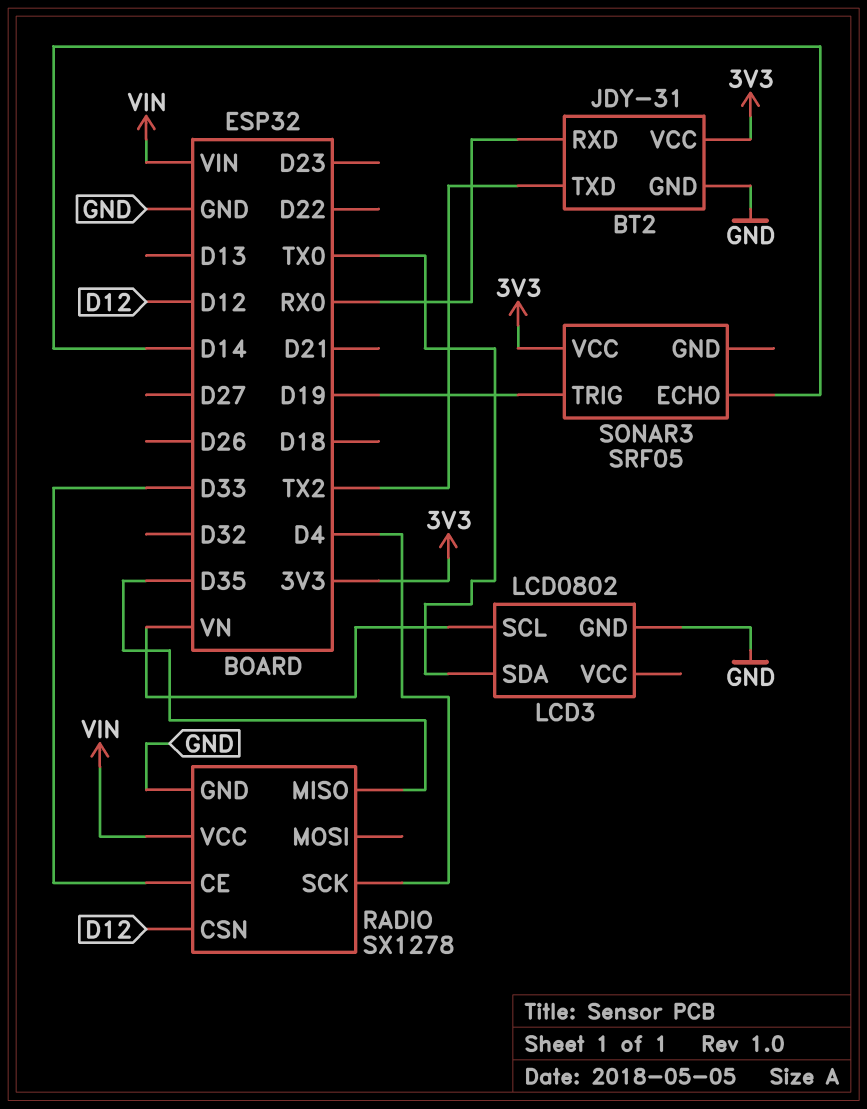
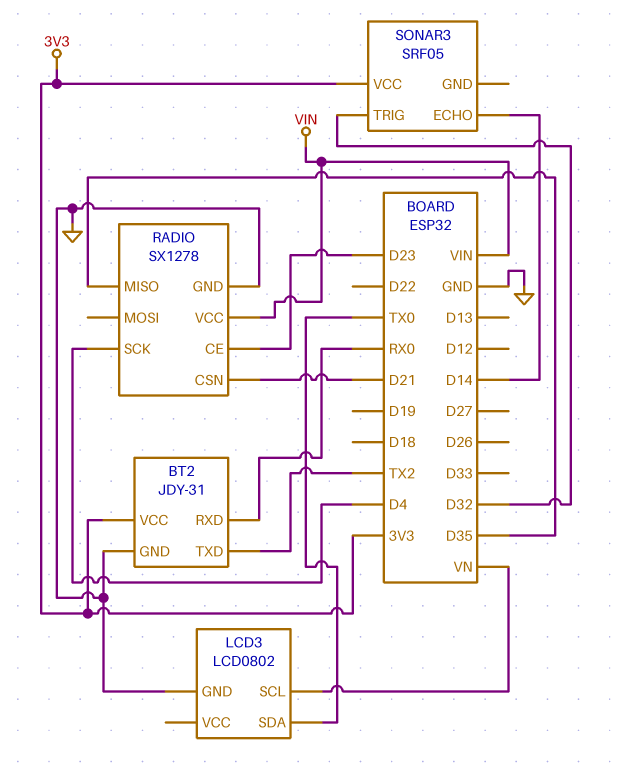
RADIO pin CE: D33 -> D23
RADIO pin CSN: D12 -> D21
SONAR3 pin TRIG: D19 -> D32

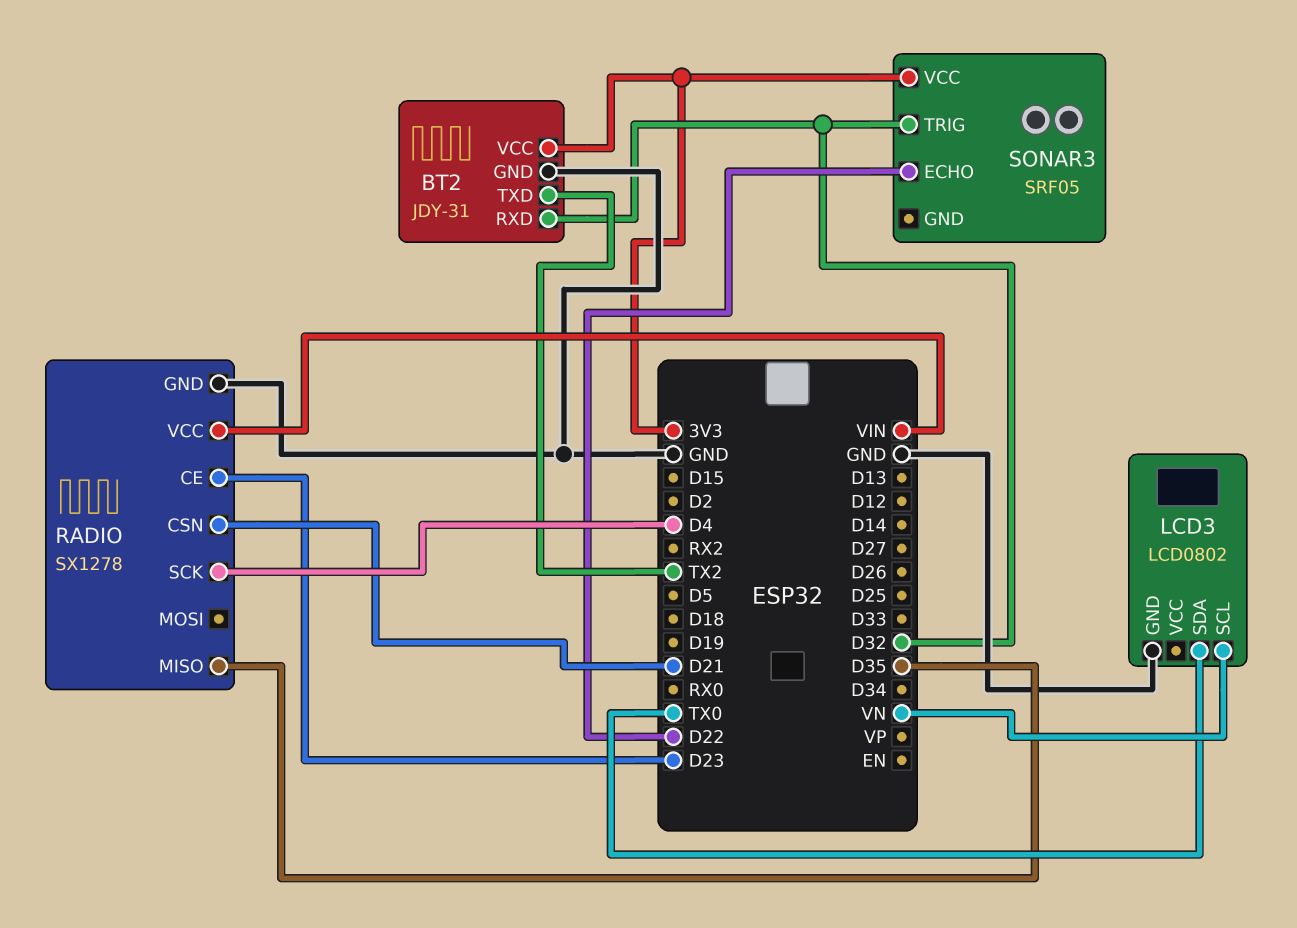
BT2 pin RXD: RX0 -> D32
SONAR3 pin ECHO: D14 -> D22

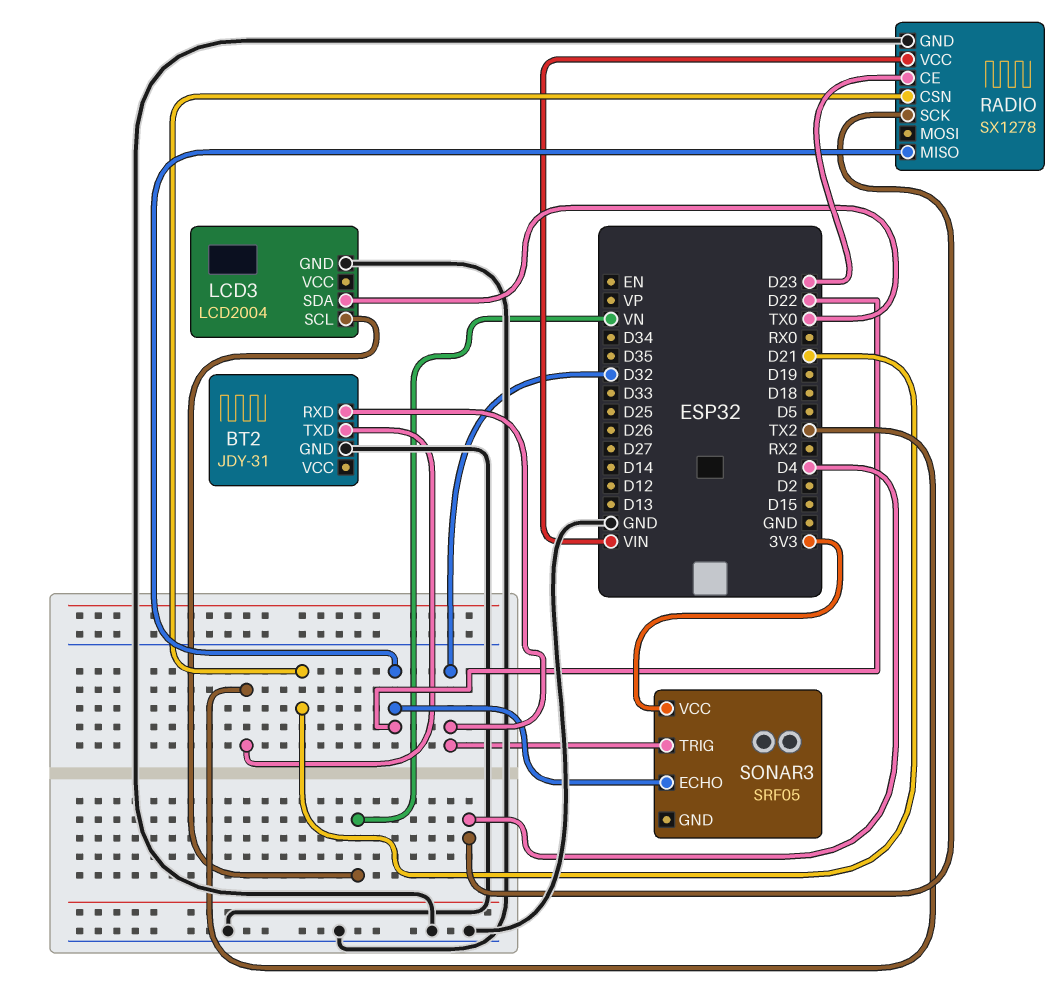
BT2 pin VCC: 3V3 -> none
LCD3: LCD0802 -> LCD2004
RADIO pin MISO: D35 -> D22

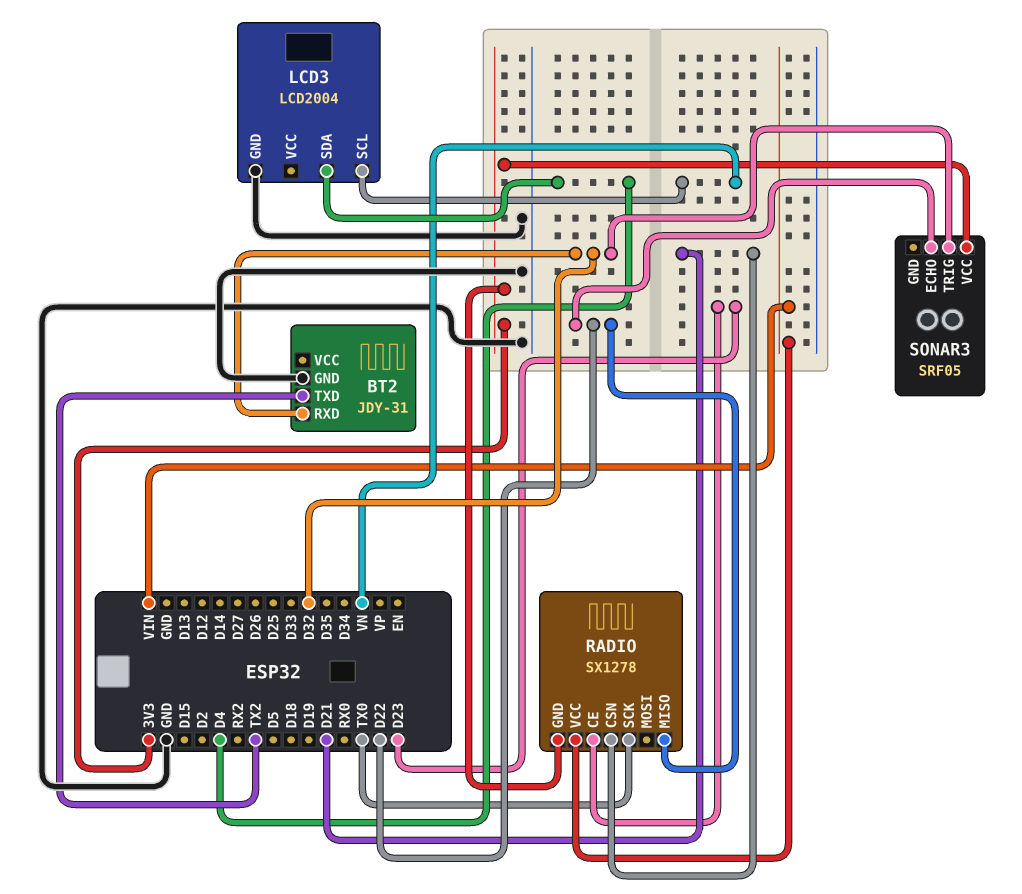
LCD3 pin SDA: TX0 -> D4
RADIO pin GND: GND -> 3V3
RADIO pin SCK: D4 -> TX0

